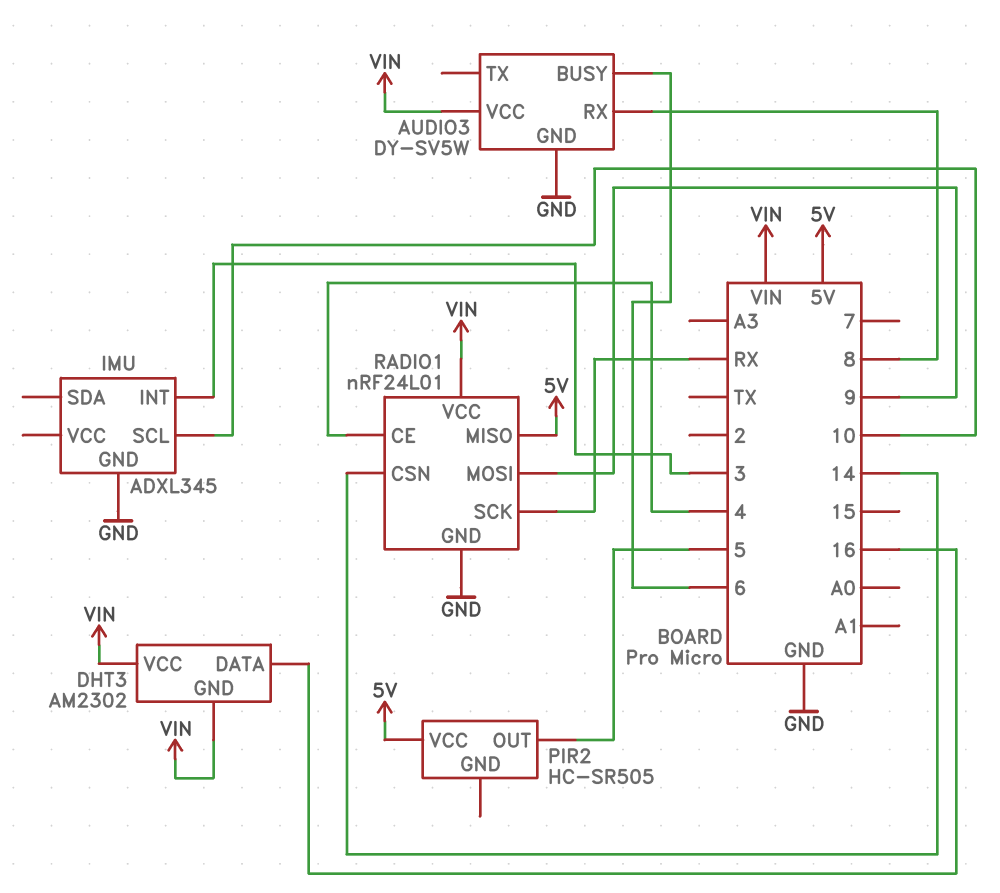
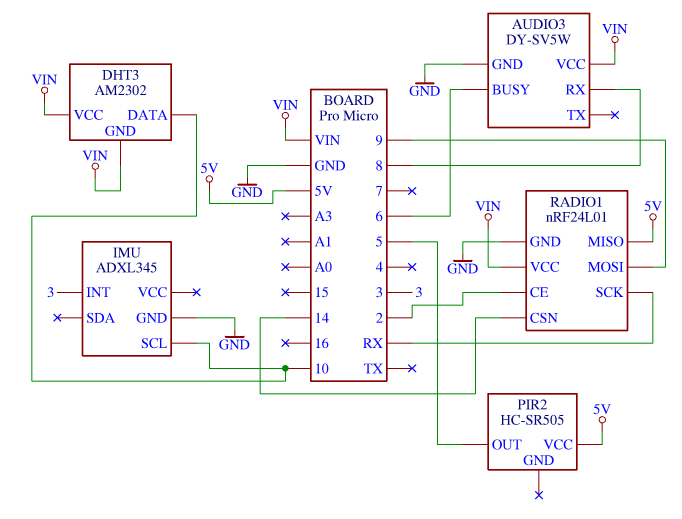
DHT3 pin DATA: 16 -> 10
RADIO1 pin CE: 4 -> 2

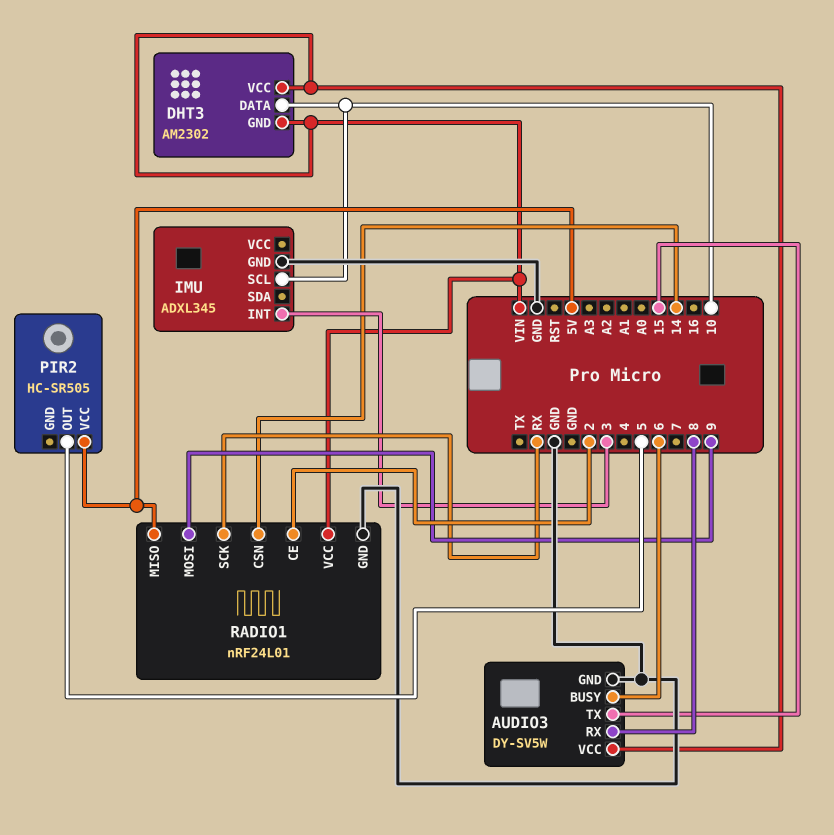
AUDIO3 pin TX: none -> 15

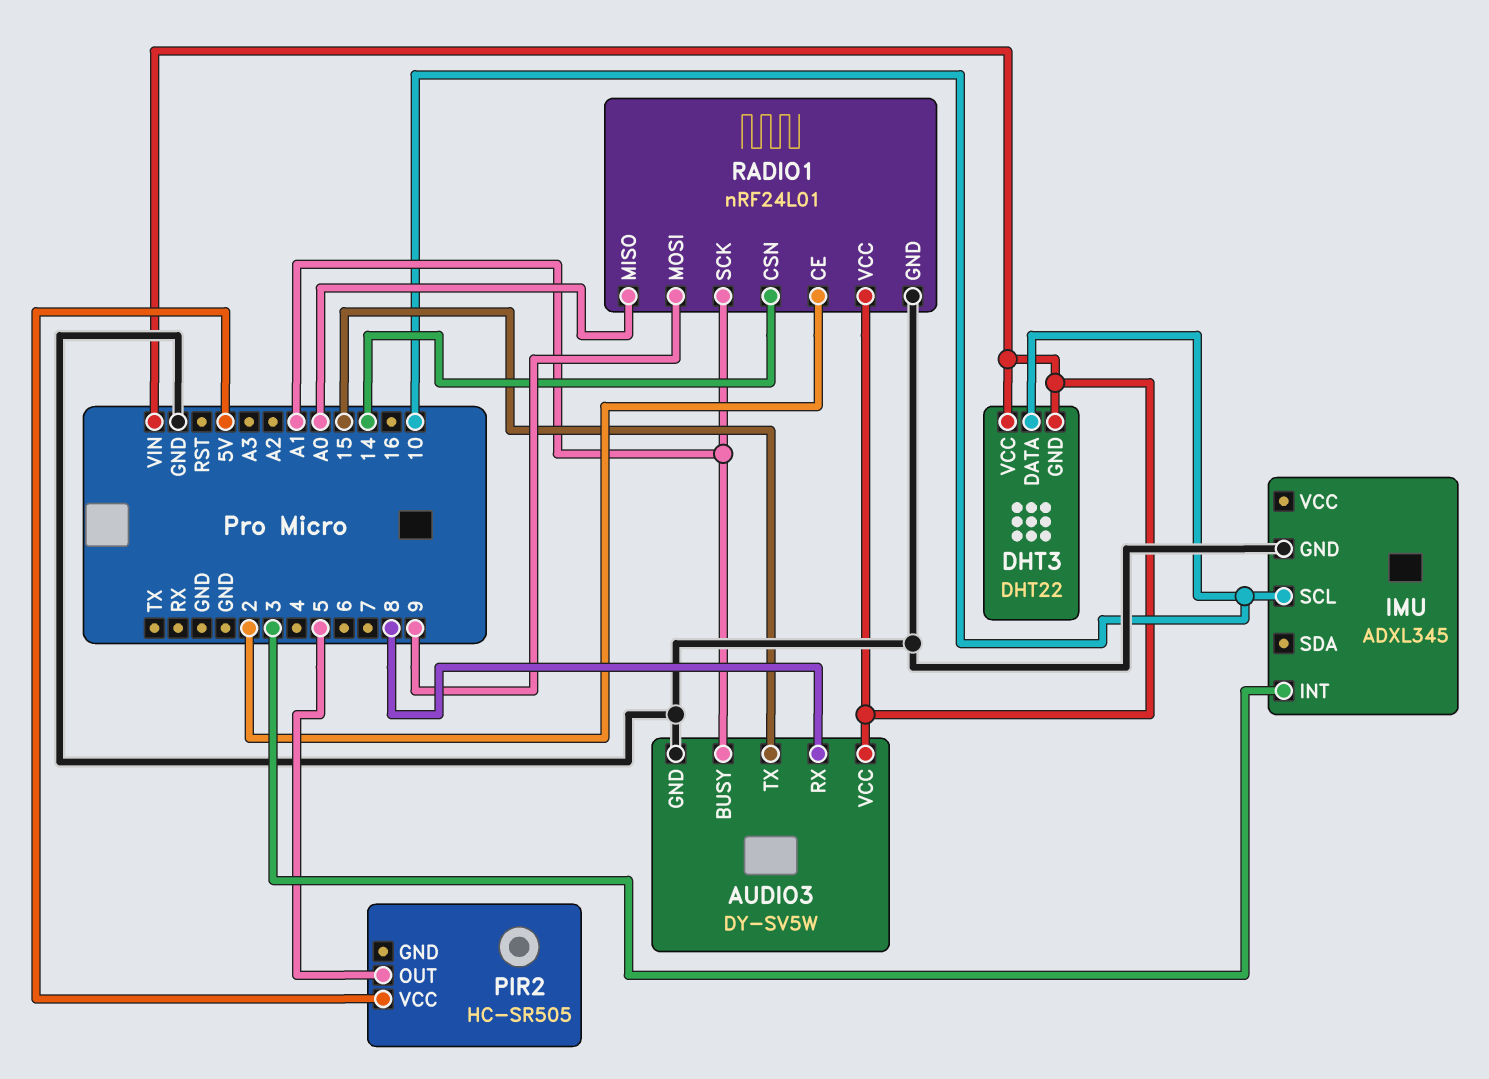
AUDIO3 pin BUSY: 6 -> A1
DHT3: AM2302 -> DHT22
RADIO1 pin MISO: 5V -> A0
RADIO1 pin SCK: RX -> A1

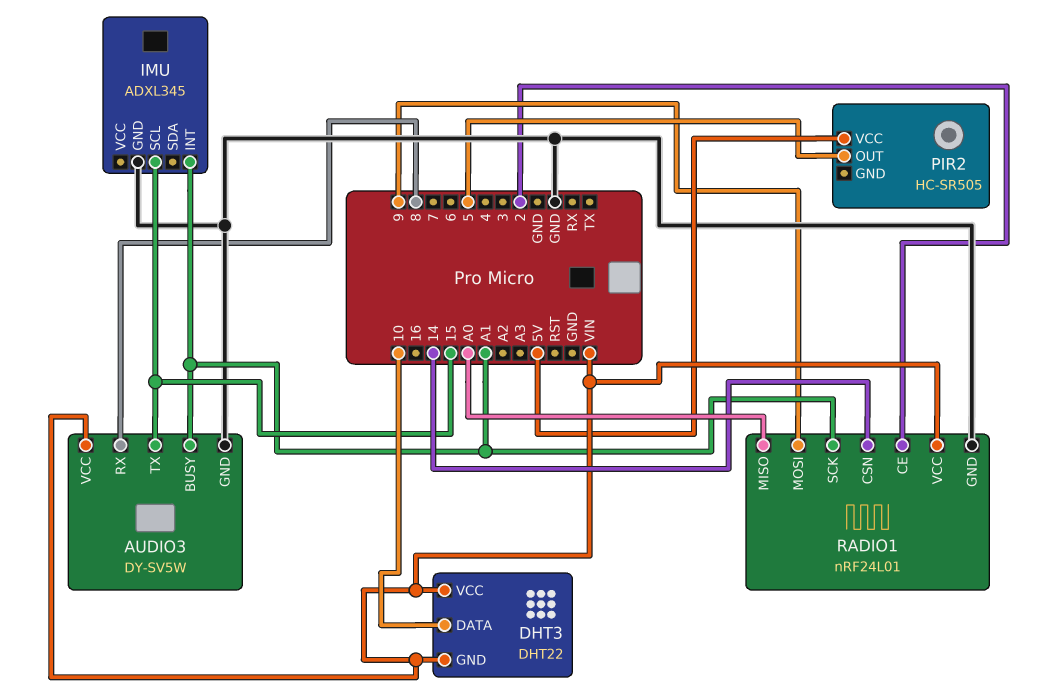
IMU pin INT: 3 -> A1
IMU pin SCL: 10 -> 15

